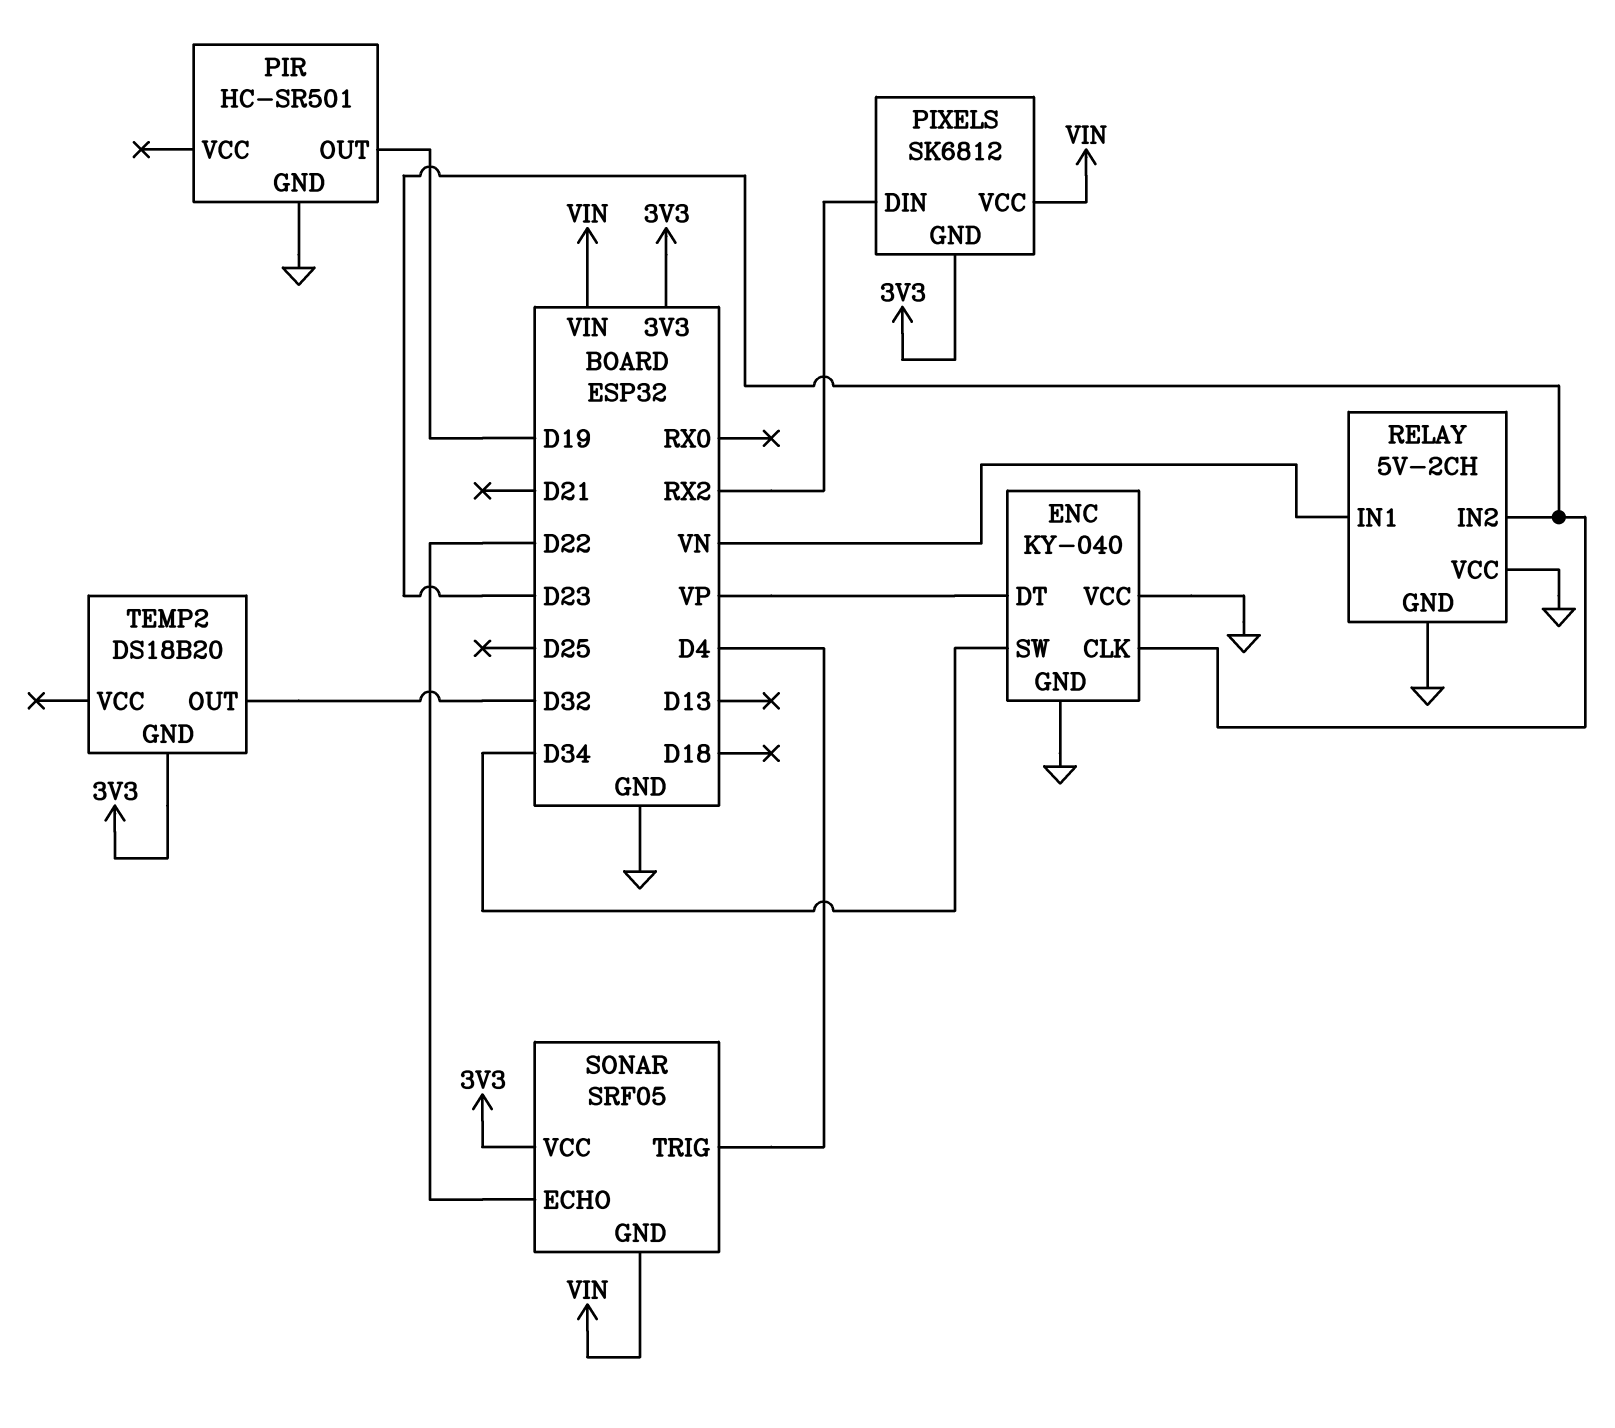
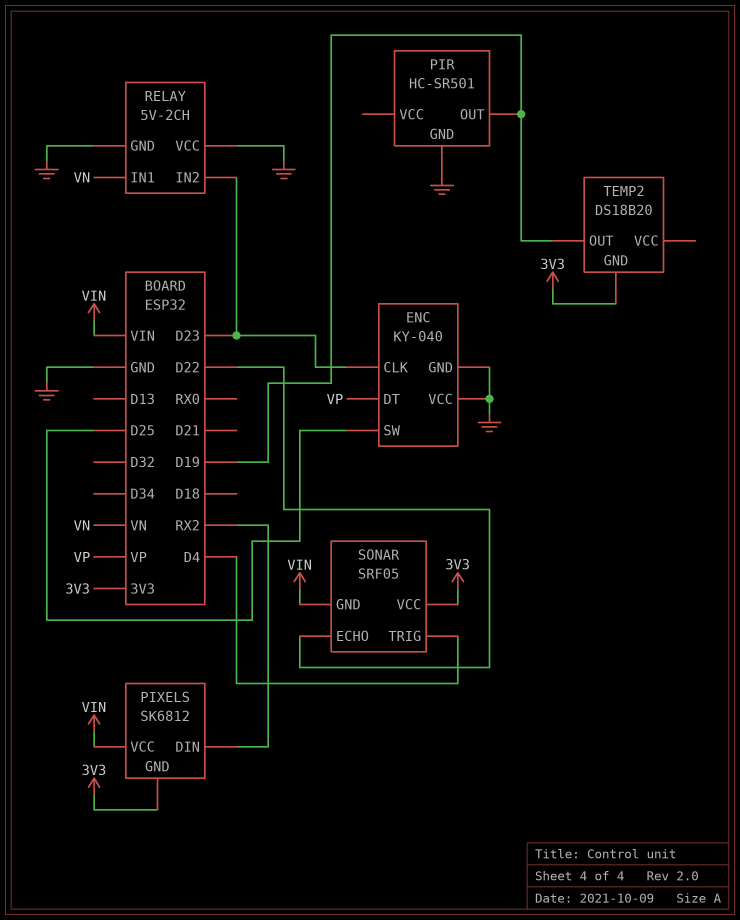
ENC pin SW: D34 -> D25
TEMP2 pin OUT: D32 -> D19

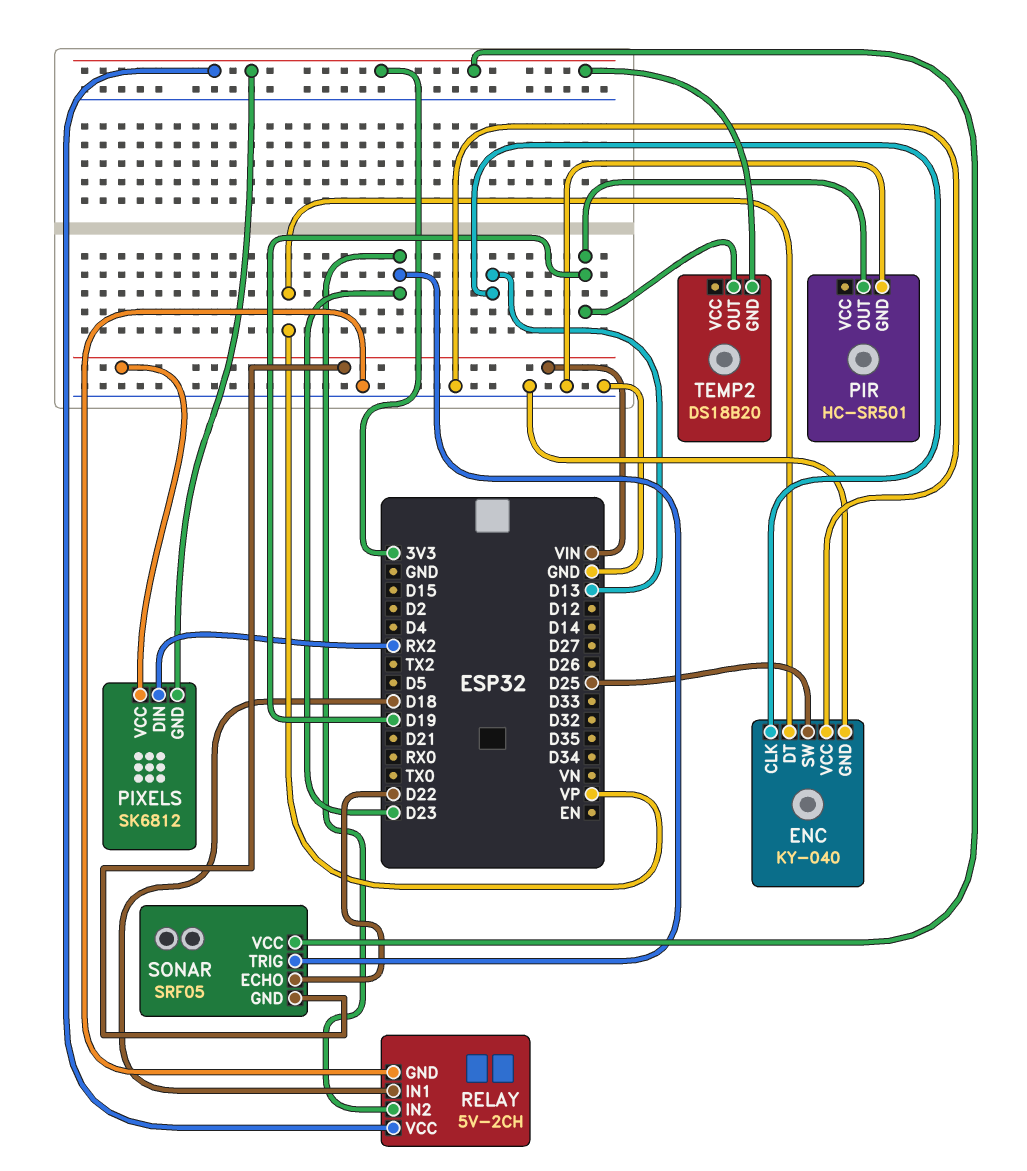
ENC pin CLK: D23 -> D13
RELAY pin IN1: VN -> D18
RELAY pin VCC: GND -> 3V3
SONAR pin TRIG: D4 -> D23

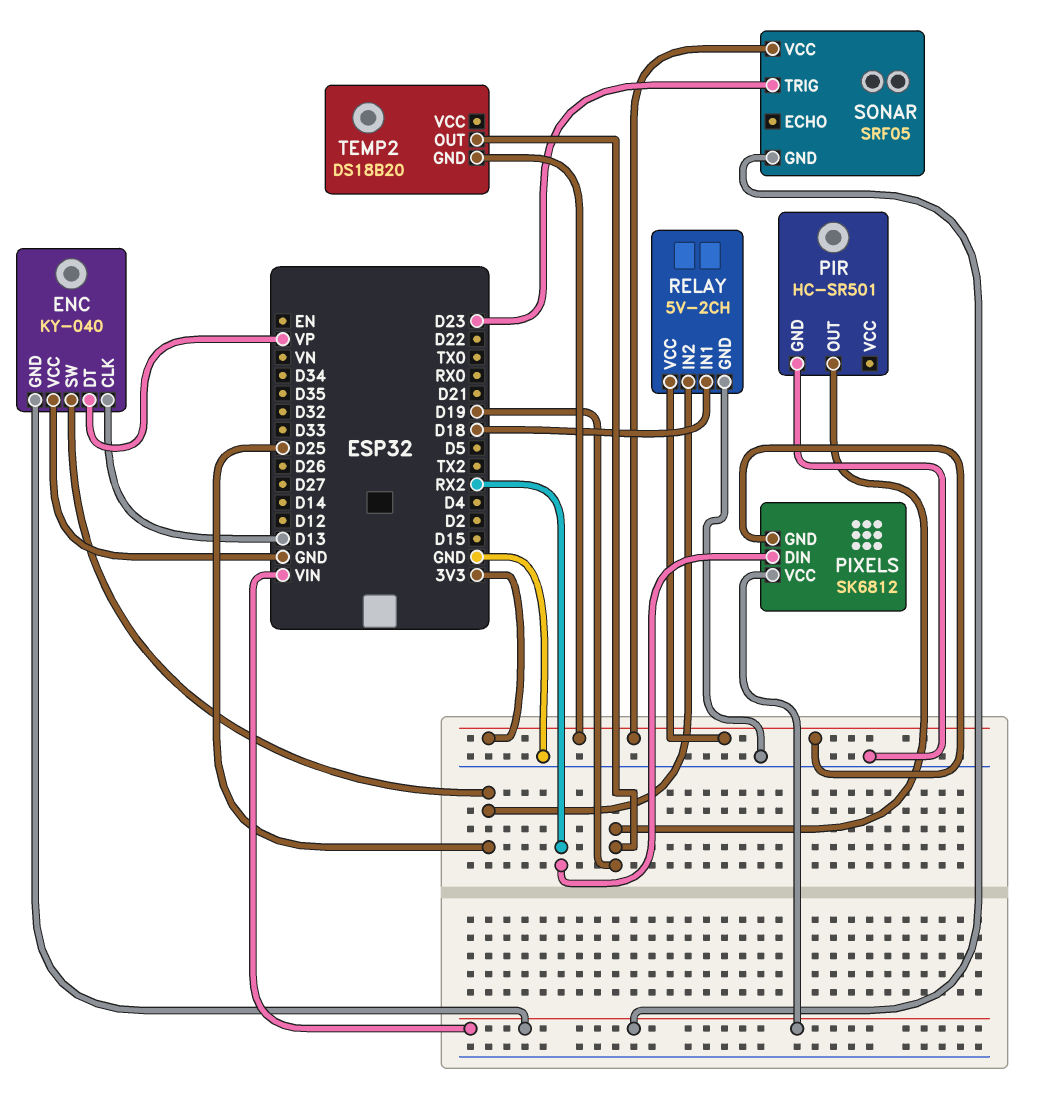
ENC pin GND: GND -> VIN
RELAY pin IN2: D23 -> D25
SONAR pin ECHO: D22 -> none

